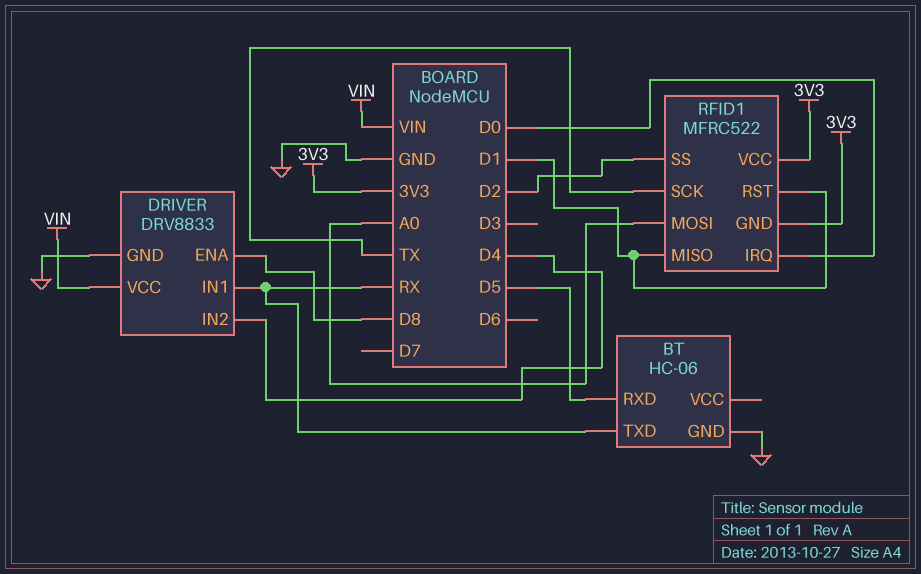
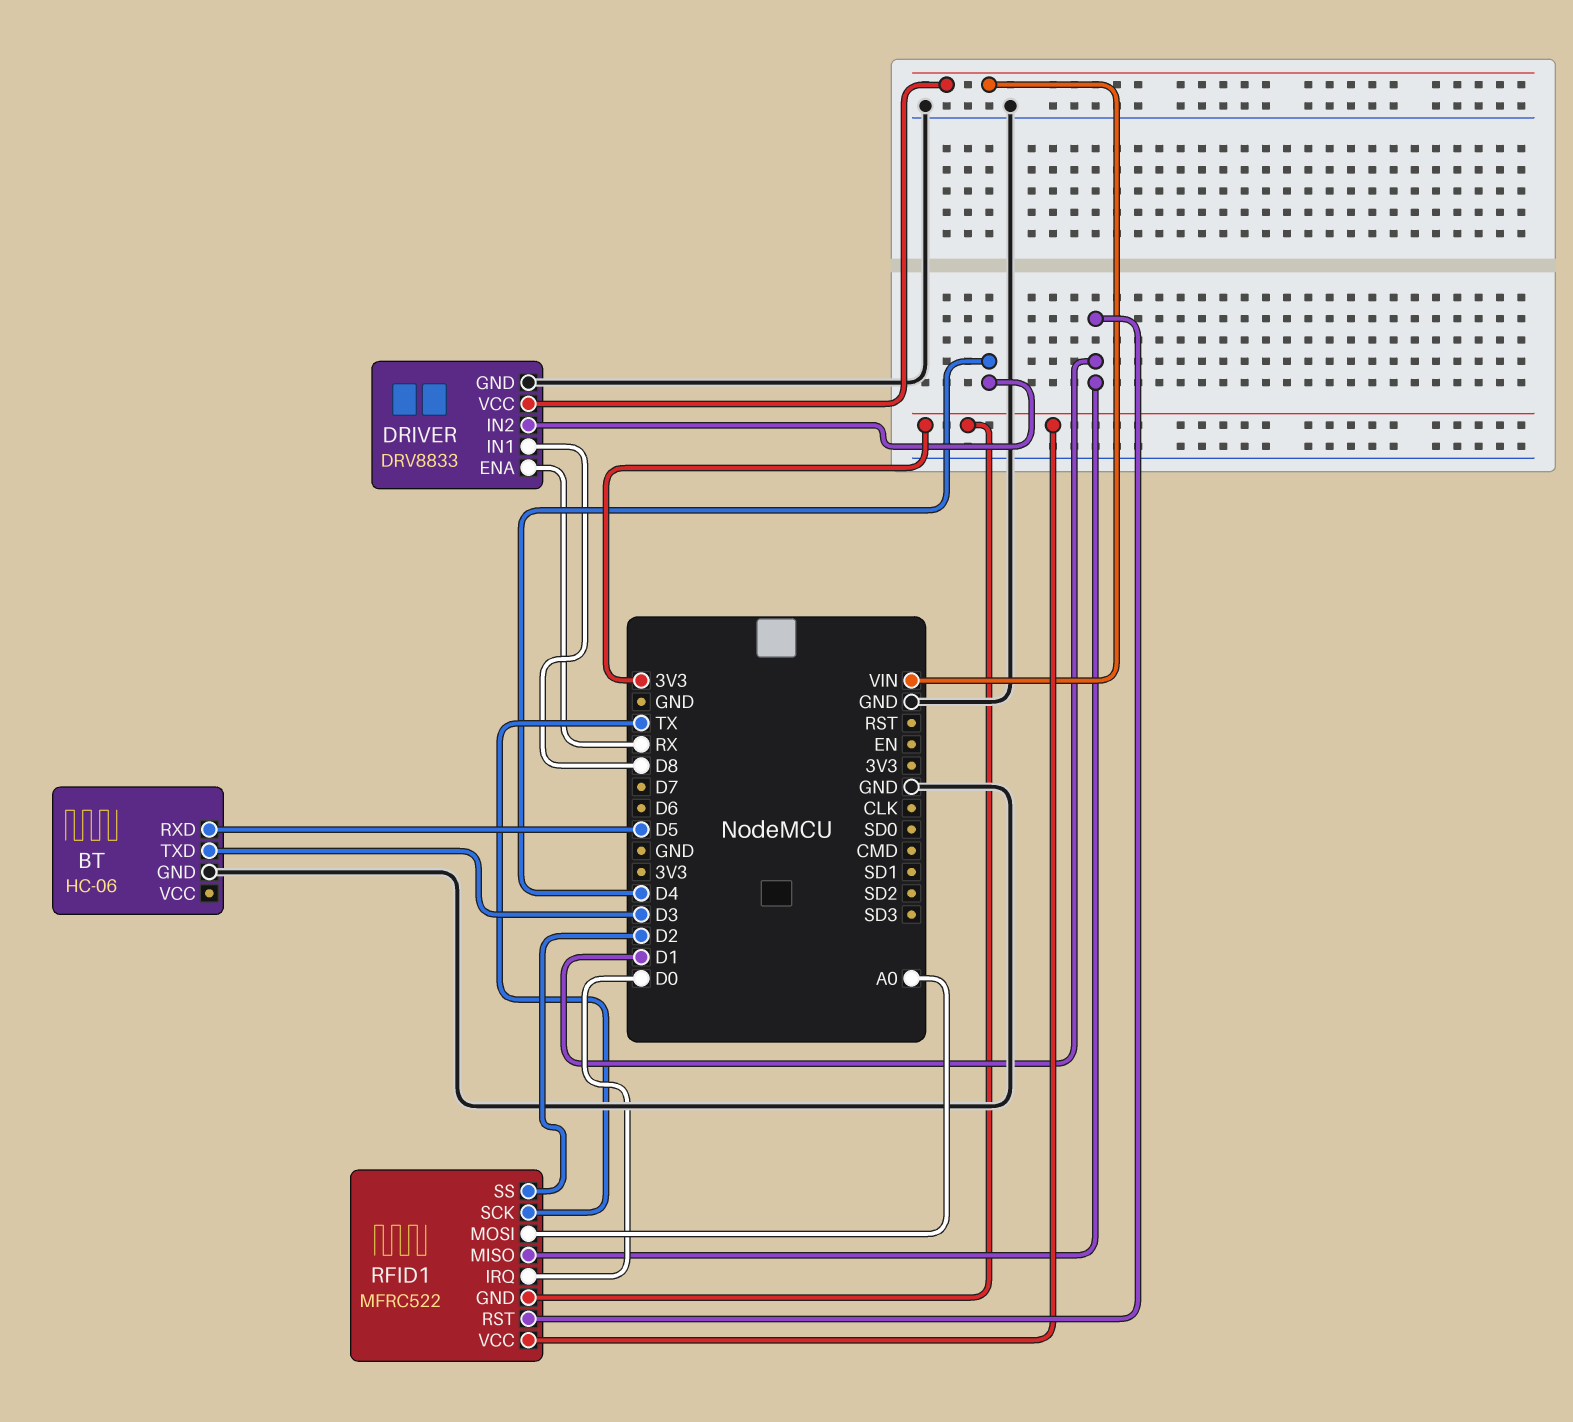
BT pin TXD: RX -> D3
DRIVER pin ENA: D8 -> RX
DRIVER pin IN1: RX -> D8

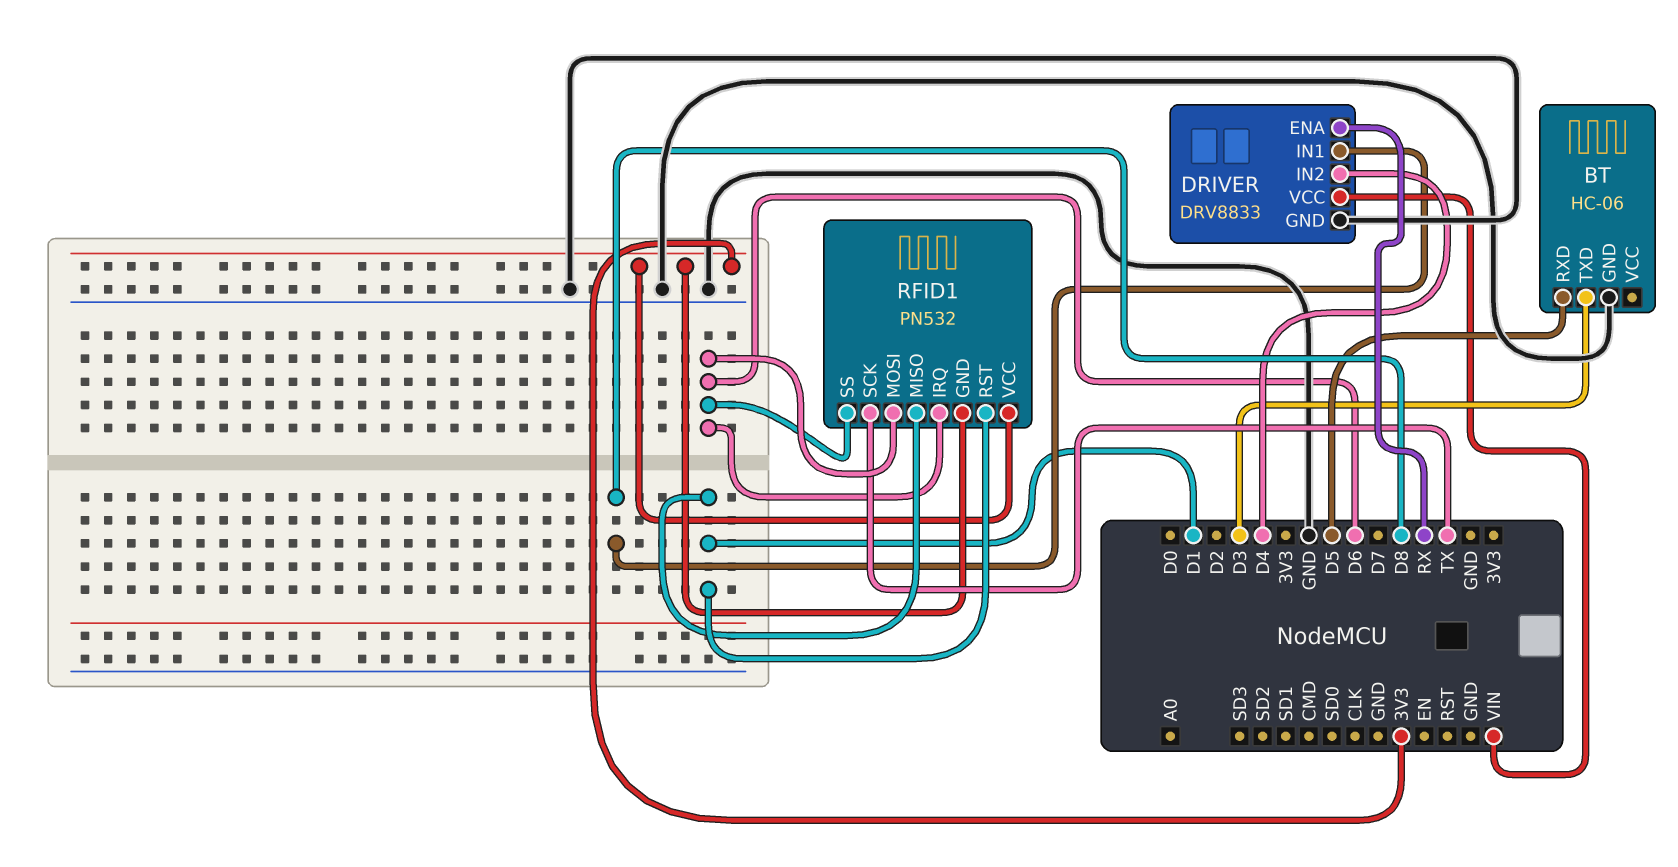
RFID1: MFRC522 -> PN532
RFID1 pin IRQ: D0 -> D6
RFID1 pin MOSI: A0 -> D6
RFID1 pin SS: D2 -> D6

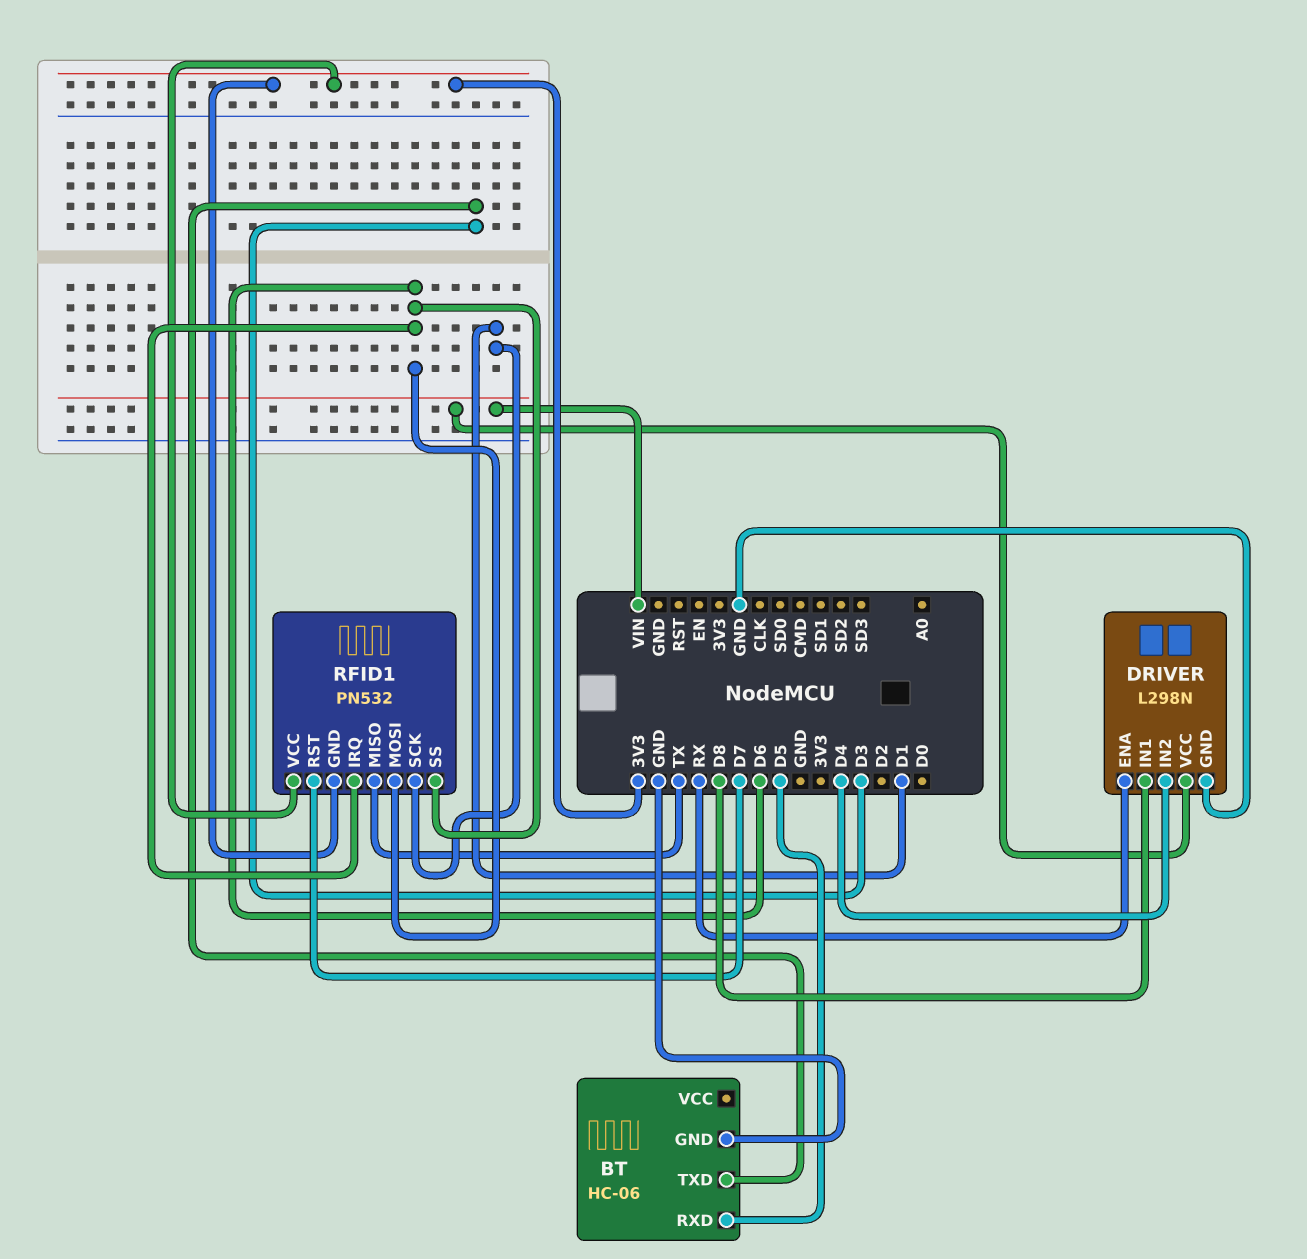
DRIVER: DRV8833 -> L298N
RFID1 pin MISO: D1 -> TX
RFID1 pin RST: D1 -> D7
RFID1 pin SCK: TX -> D1

